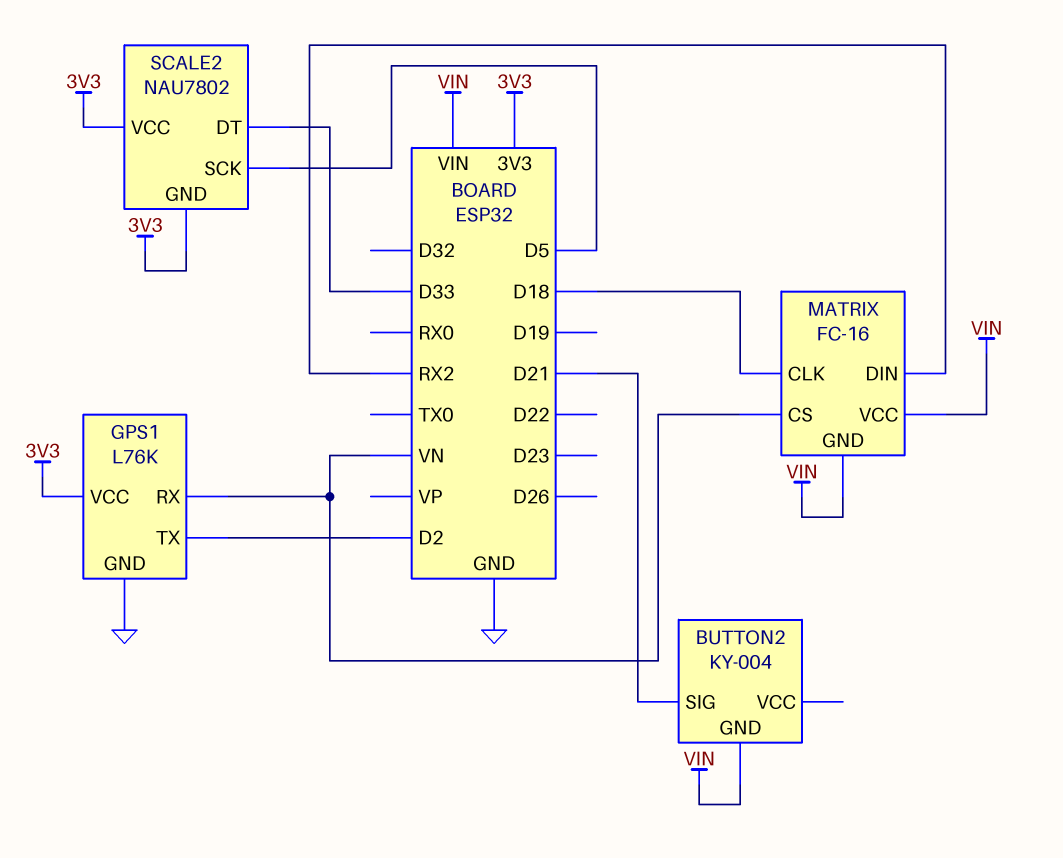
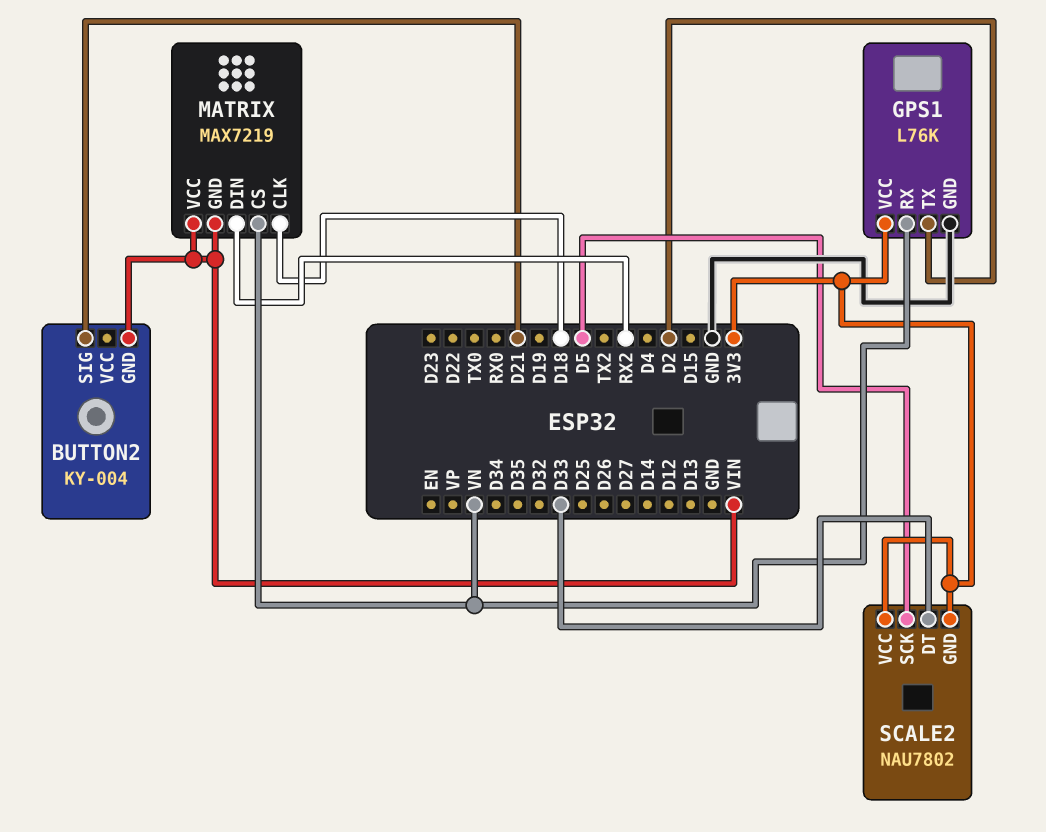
MATRIX: FC-16 -> MAX7219

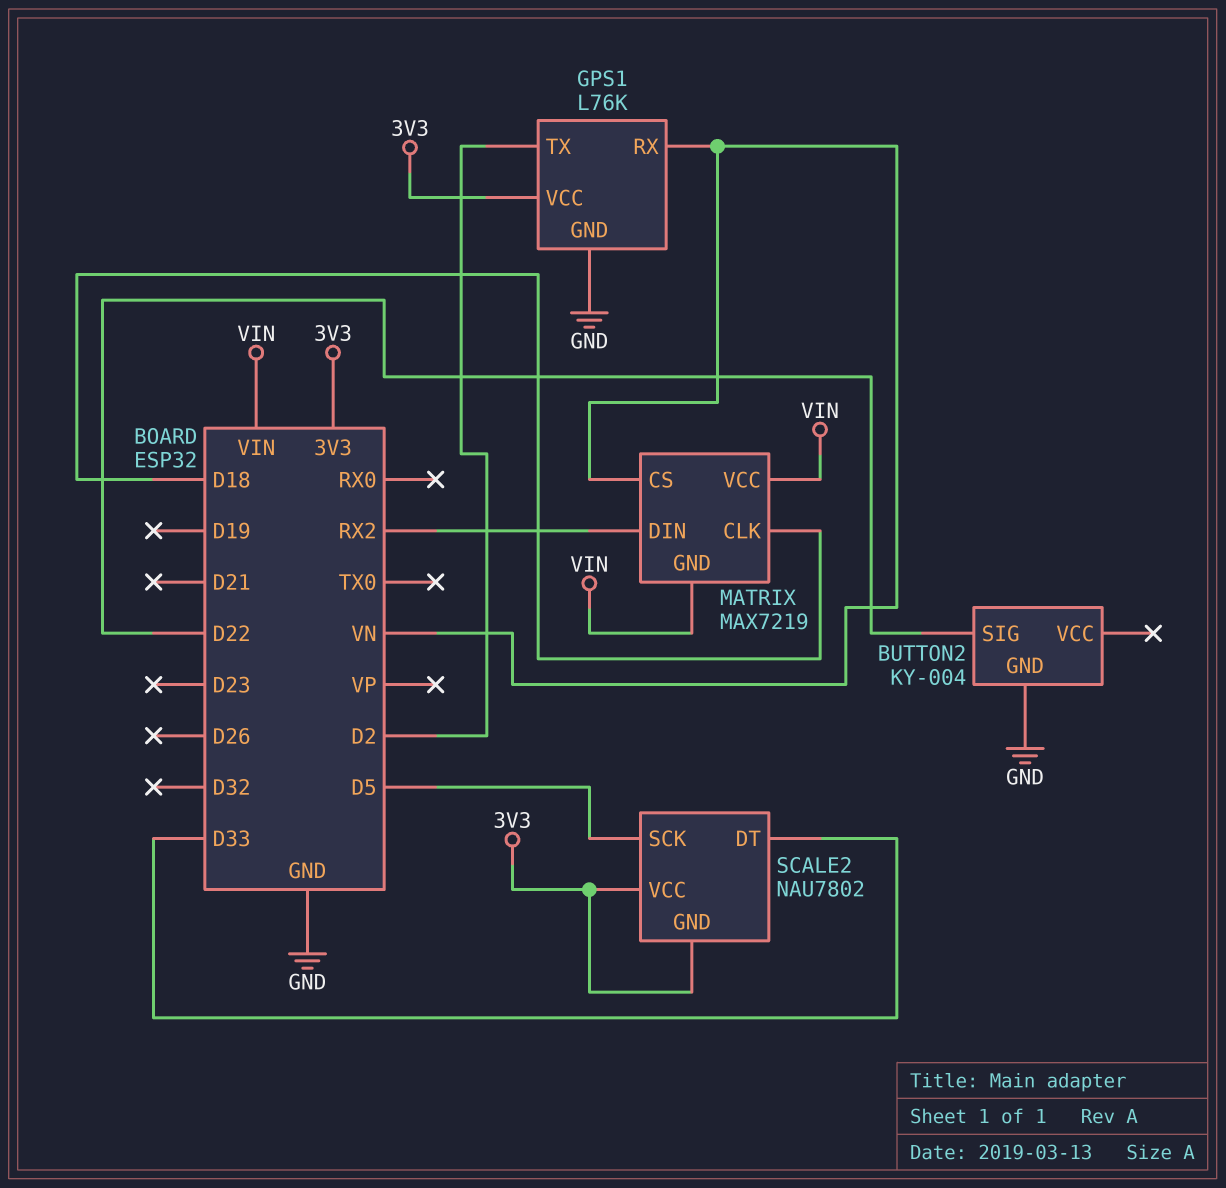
BUTTON2 pin GND: VIN -> GND
BUTTON2 pin SIG: D21 -> D22

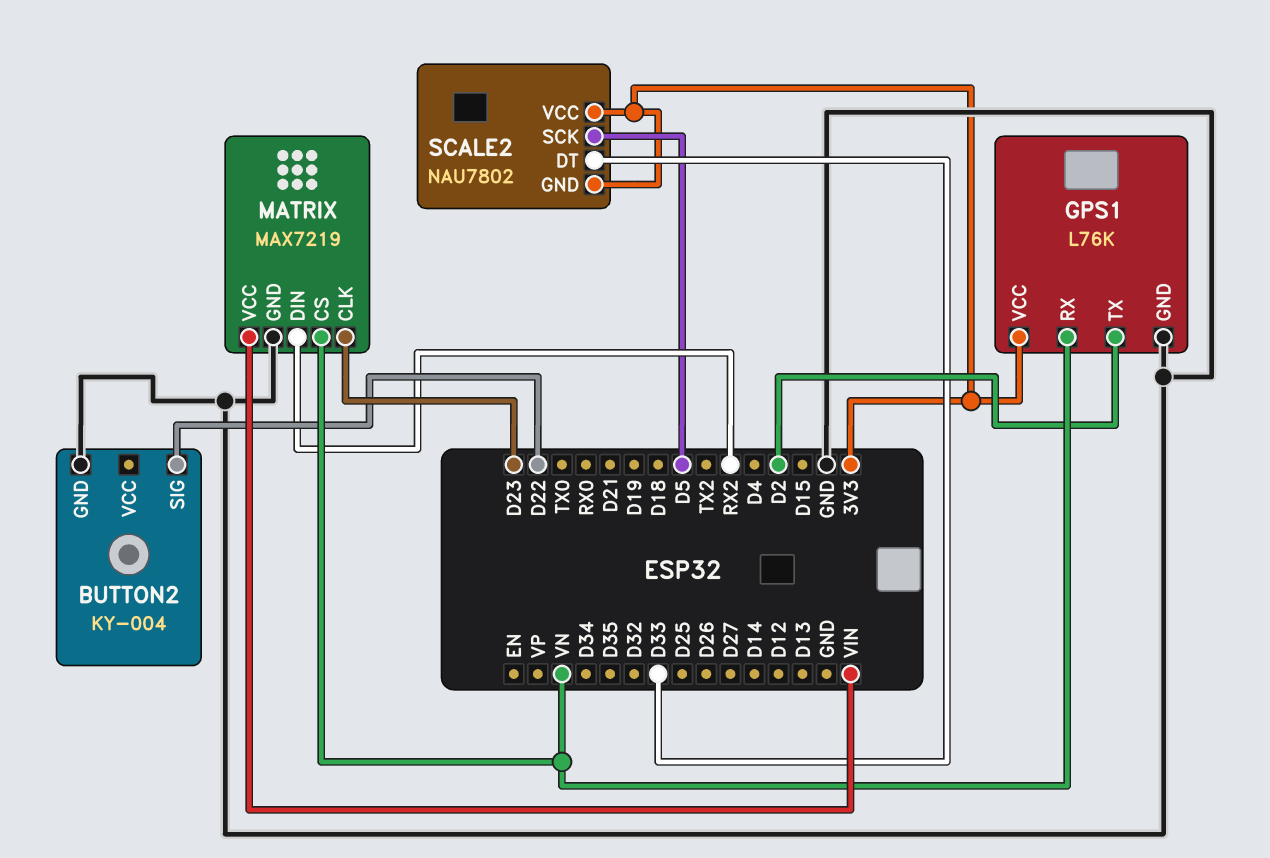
MATRIX pin CLK: D18 -> D23
MATRIX pin GND: VIN -> GND

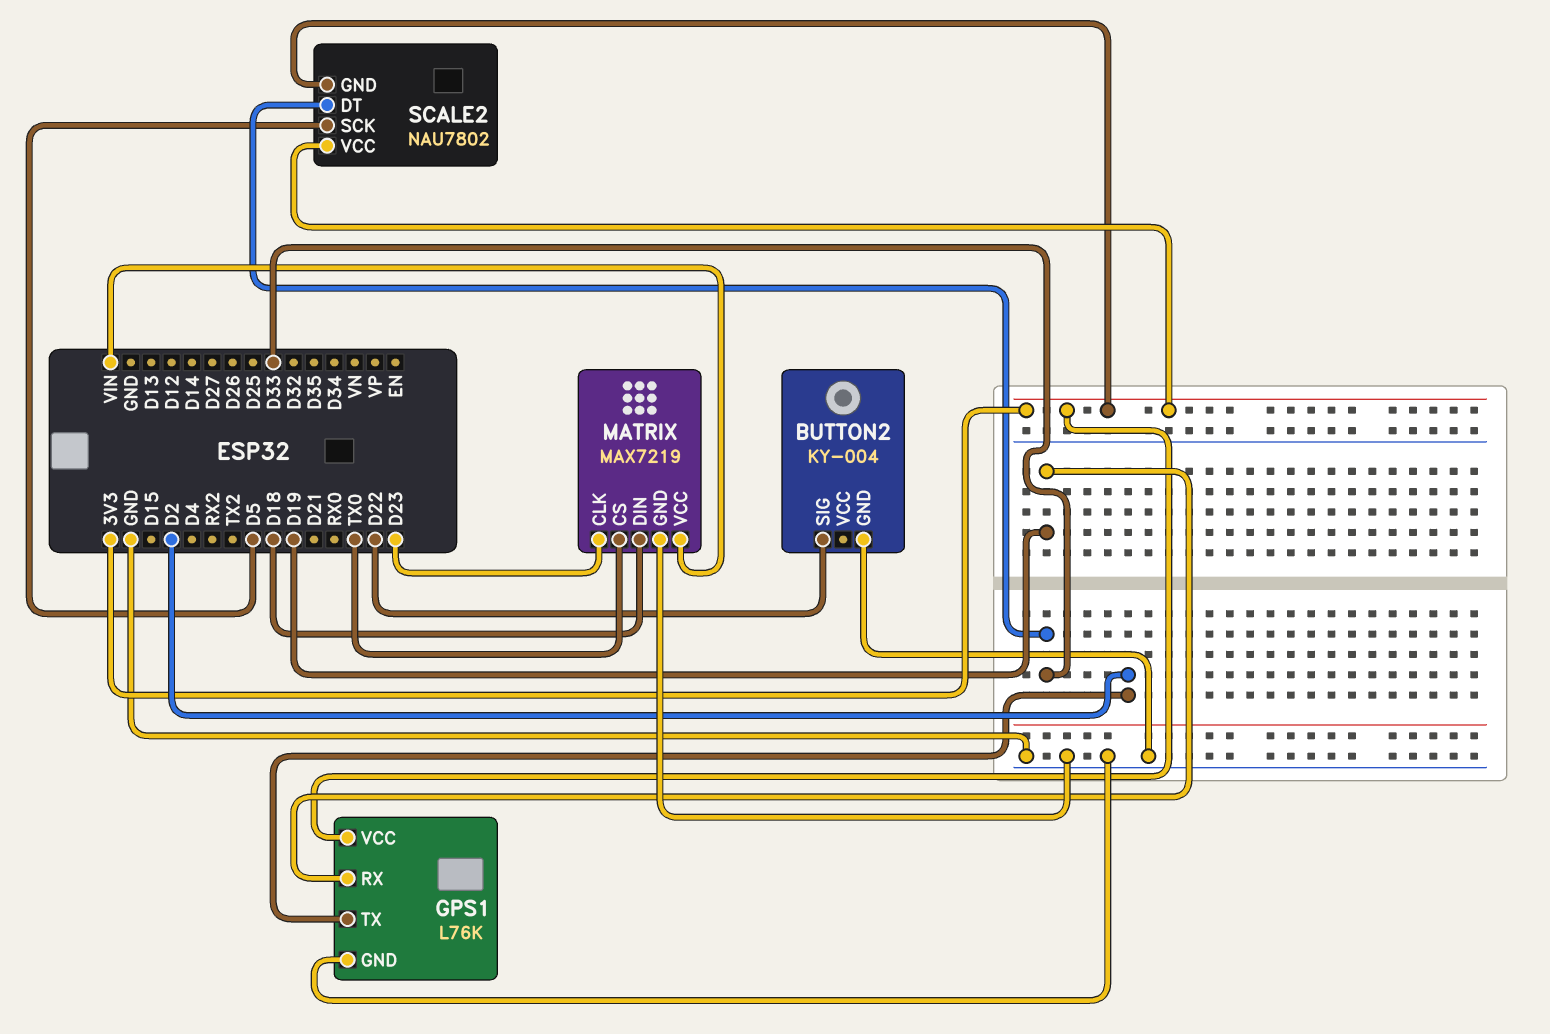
GPS1 pin RX: VN -> D19
MATRIX pin CS: VN -> TX0
MATRIX pin DIN: RX2 -> D18

